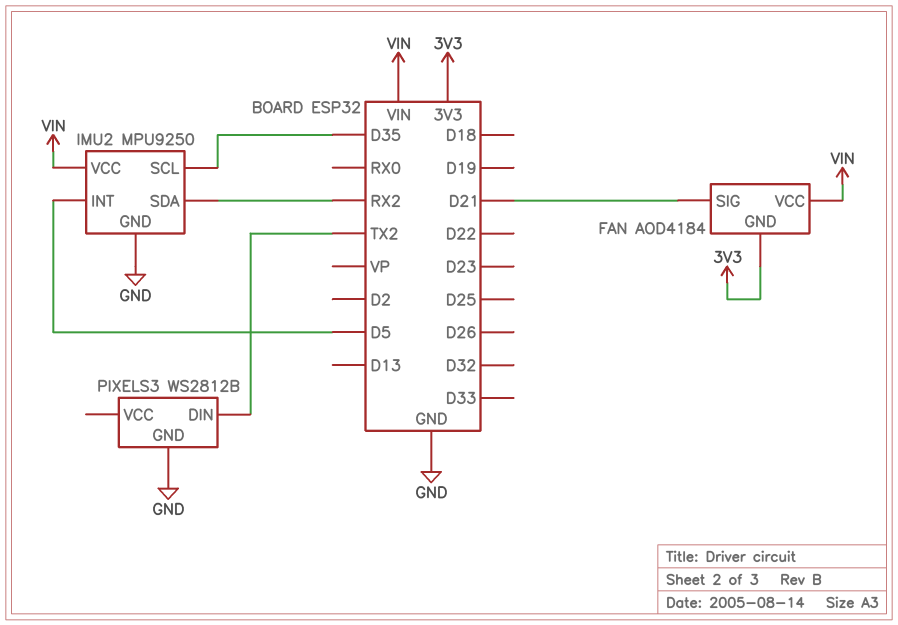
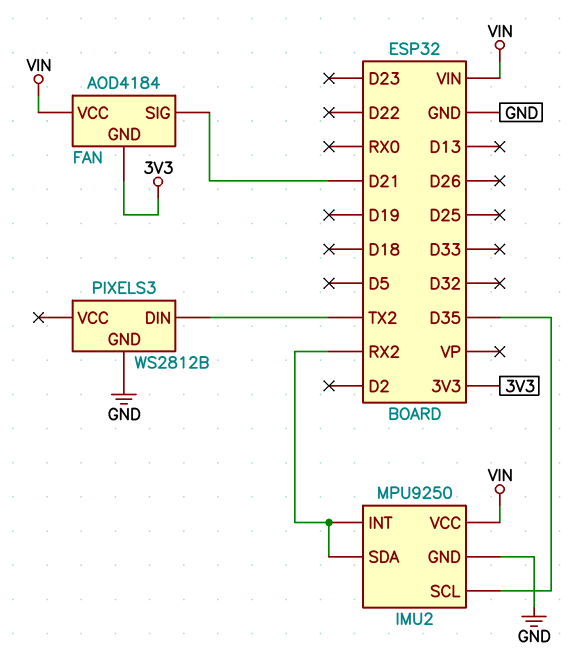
IMU2 pin INT: D5 -> RX2

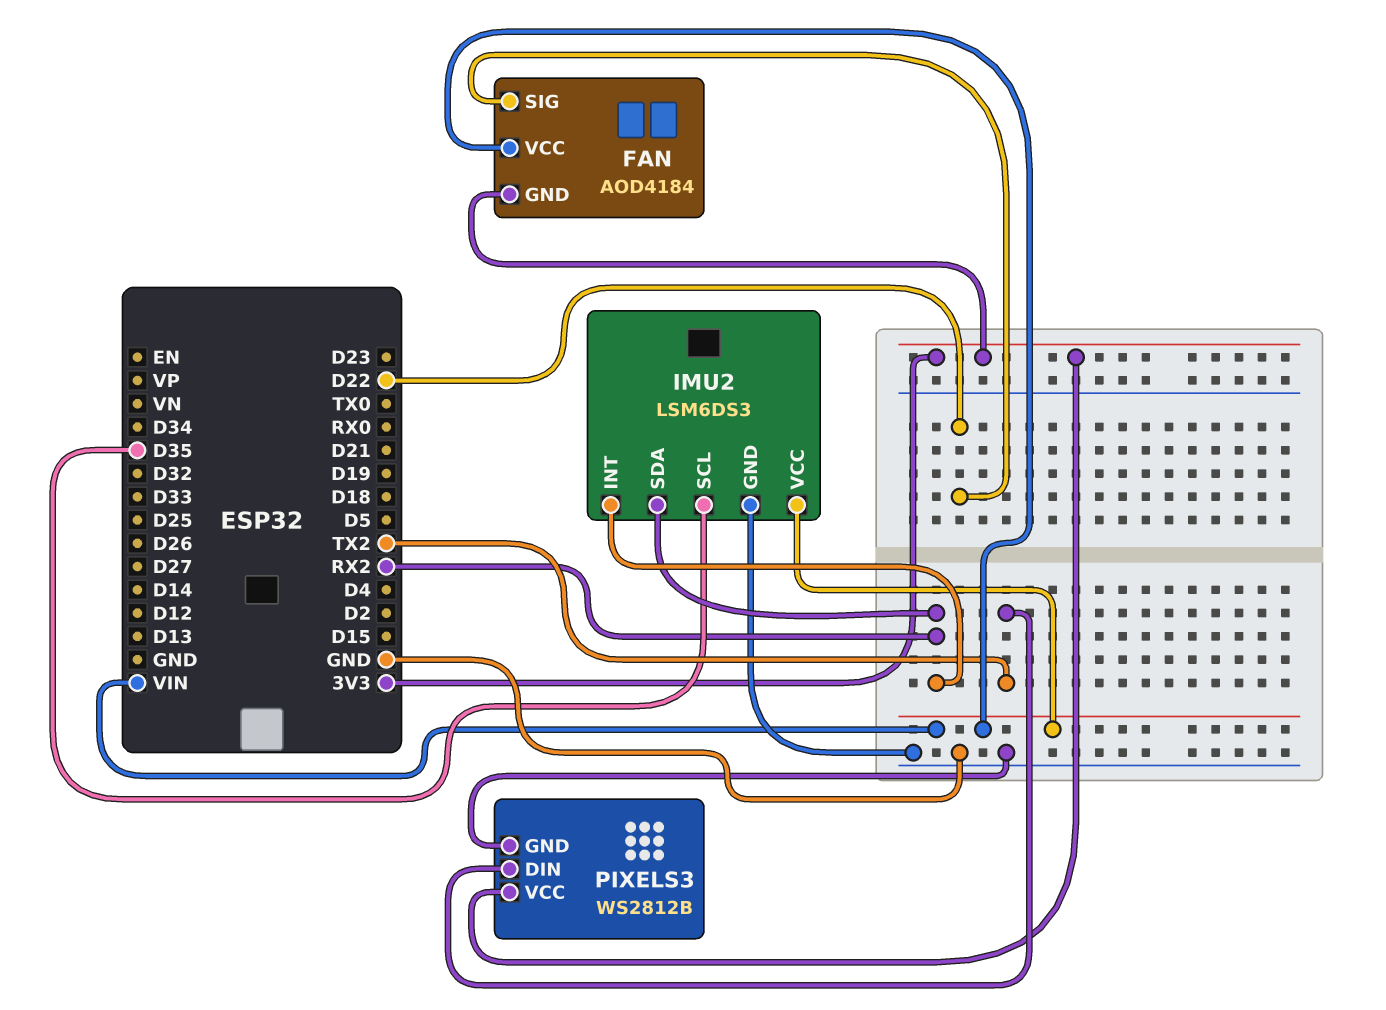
FAN pin SIG: D21 -> D22
IMU2: MPU9250 -> LSM6DS3
PIXELS3 pin VCC: none -> 3V3

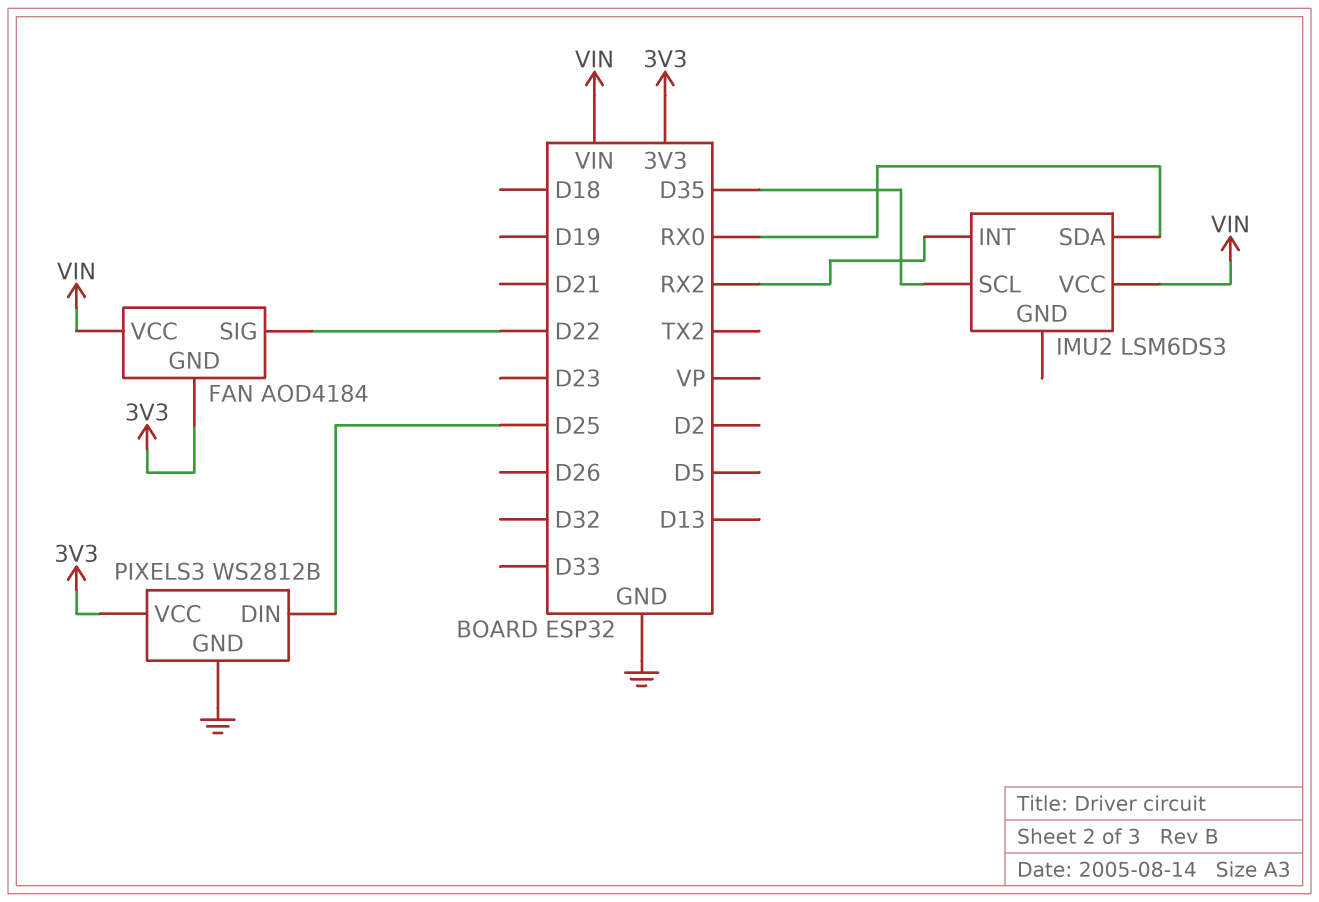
IMU2 pin GND: GND -> none
IMU2 pin SDA: RX2 -> RX0
PIXELS3 pin DIN: TX2 -> D25

